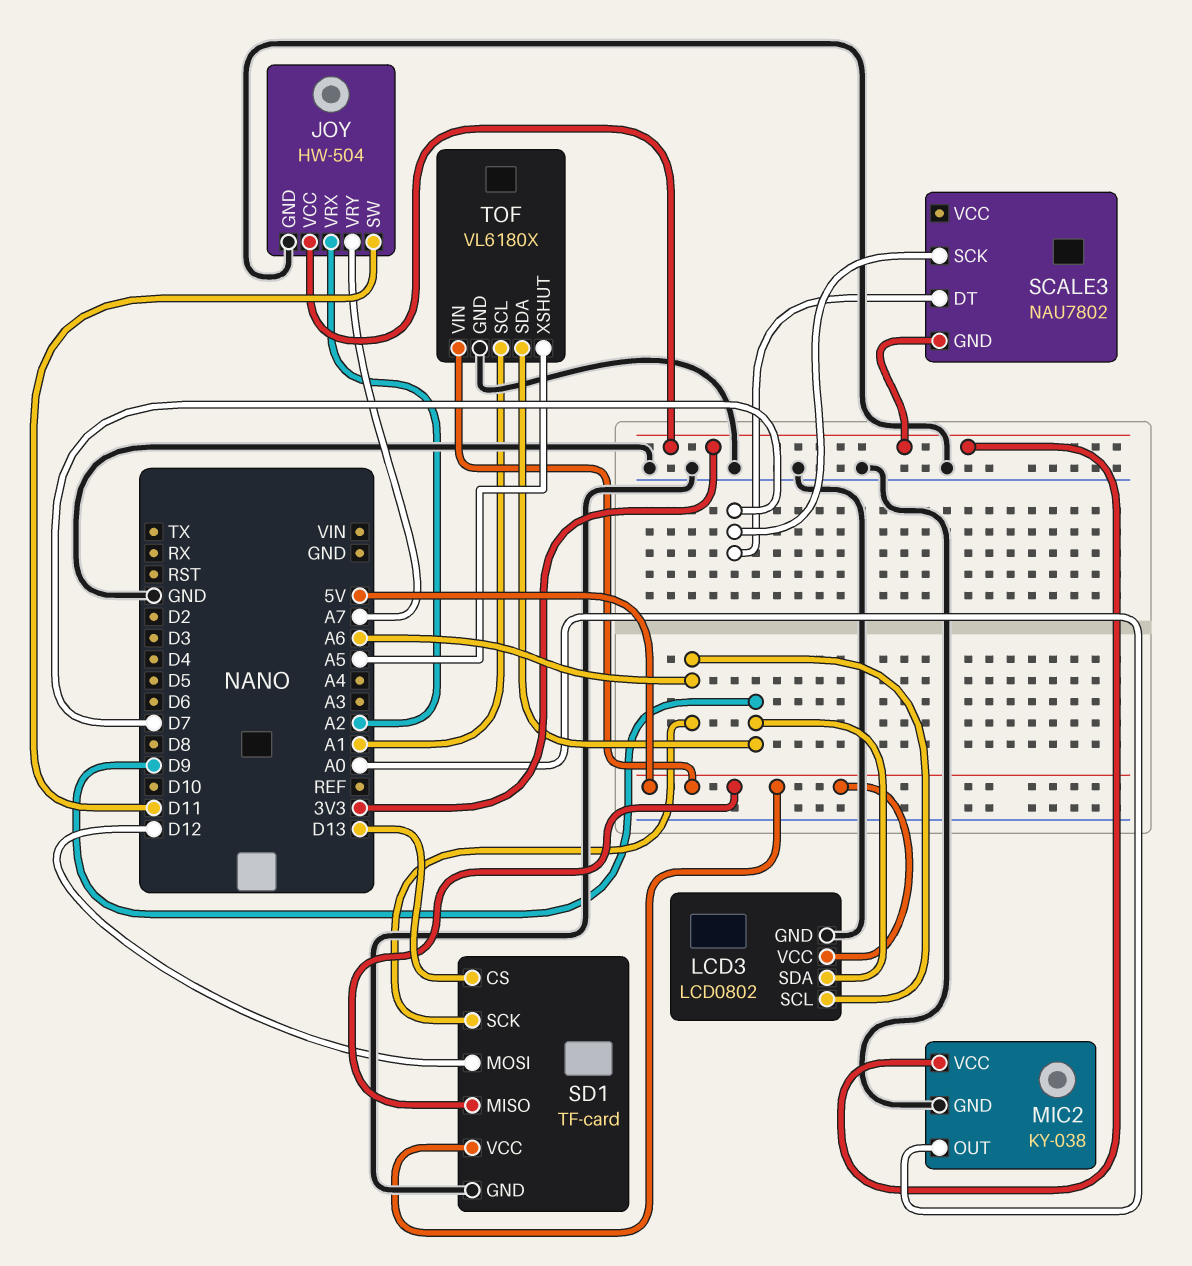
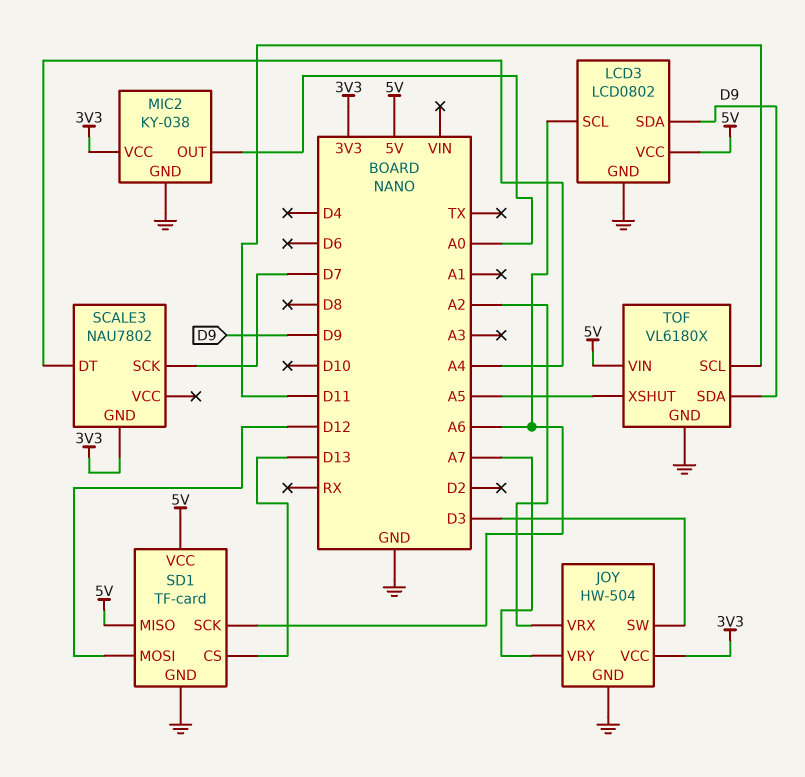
JOY pin SW: D11 -> D3
SCALE3 pin DT: D7 -> A4
TOF pin SCL: A1 -> D11

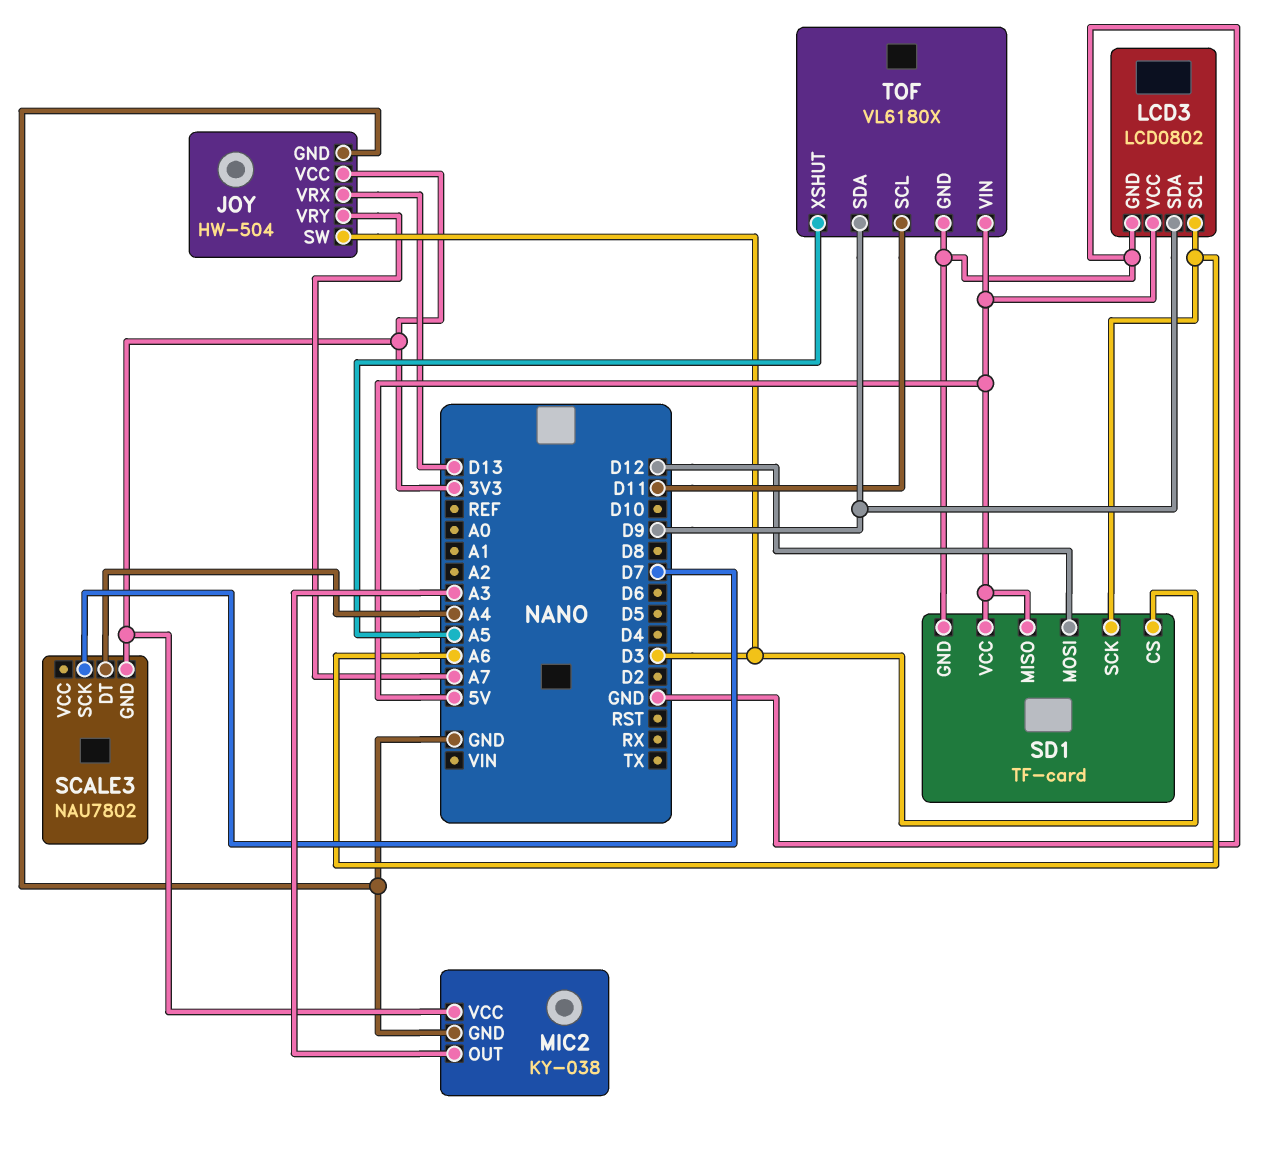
JOY pin VRX: A2 -> D13
MIC2 pin OUT: A0 -> A3
SD1 pin CS: D13 -> D3

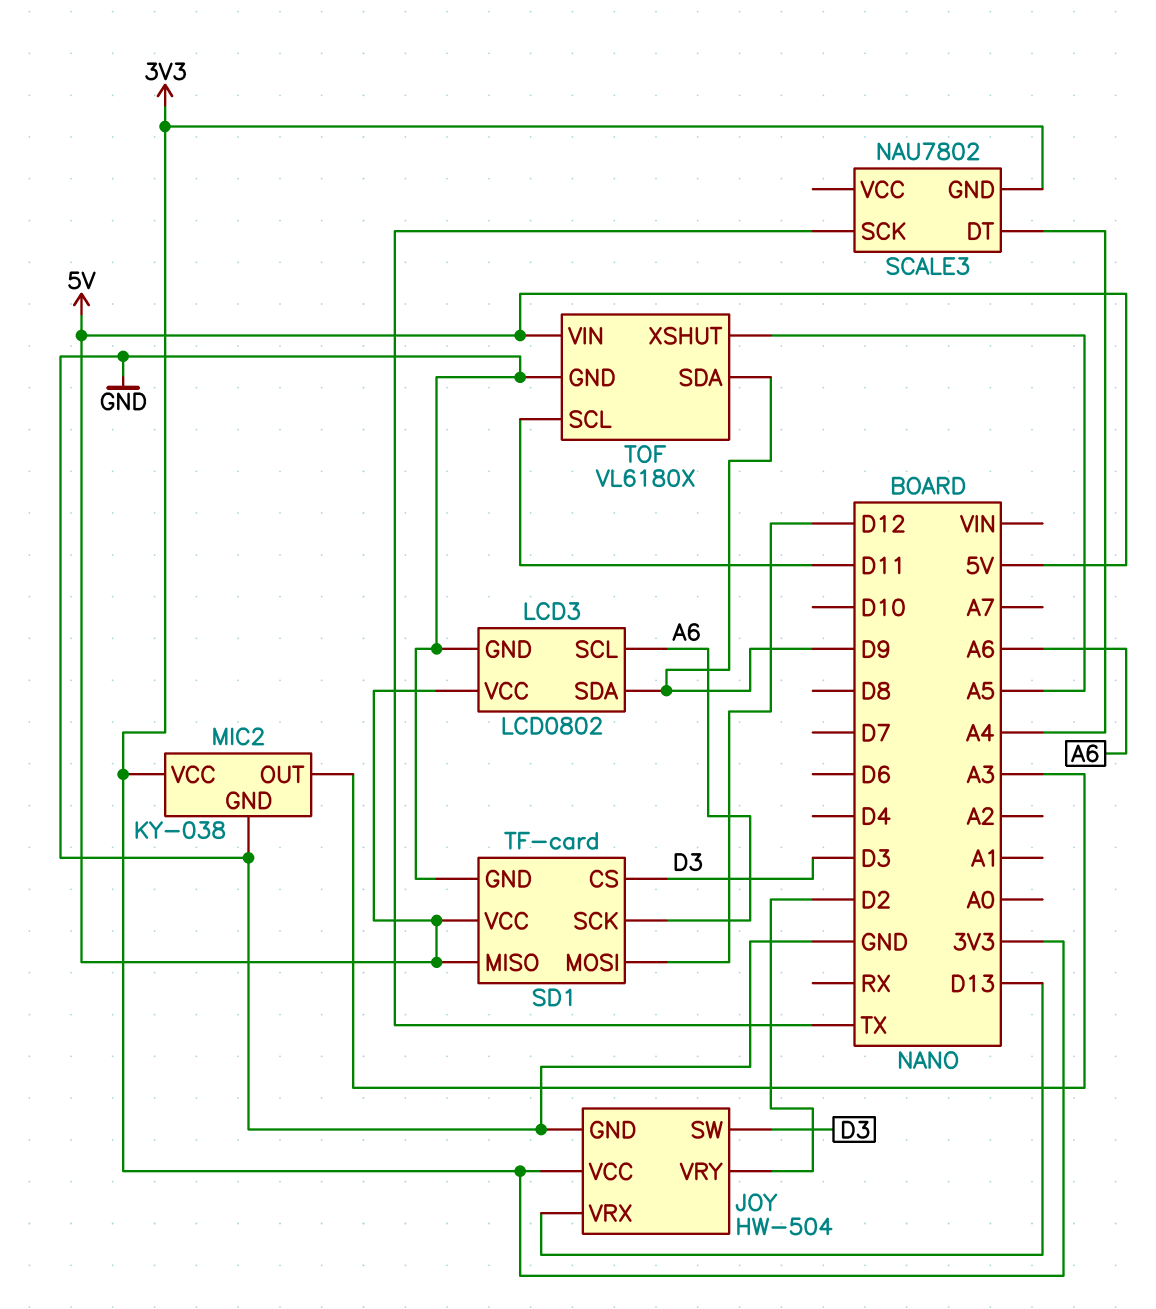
JOY pin VRY: A7 -> D2
SCALE3 pin SCK: D7 -> TX

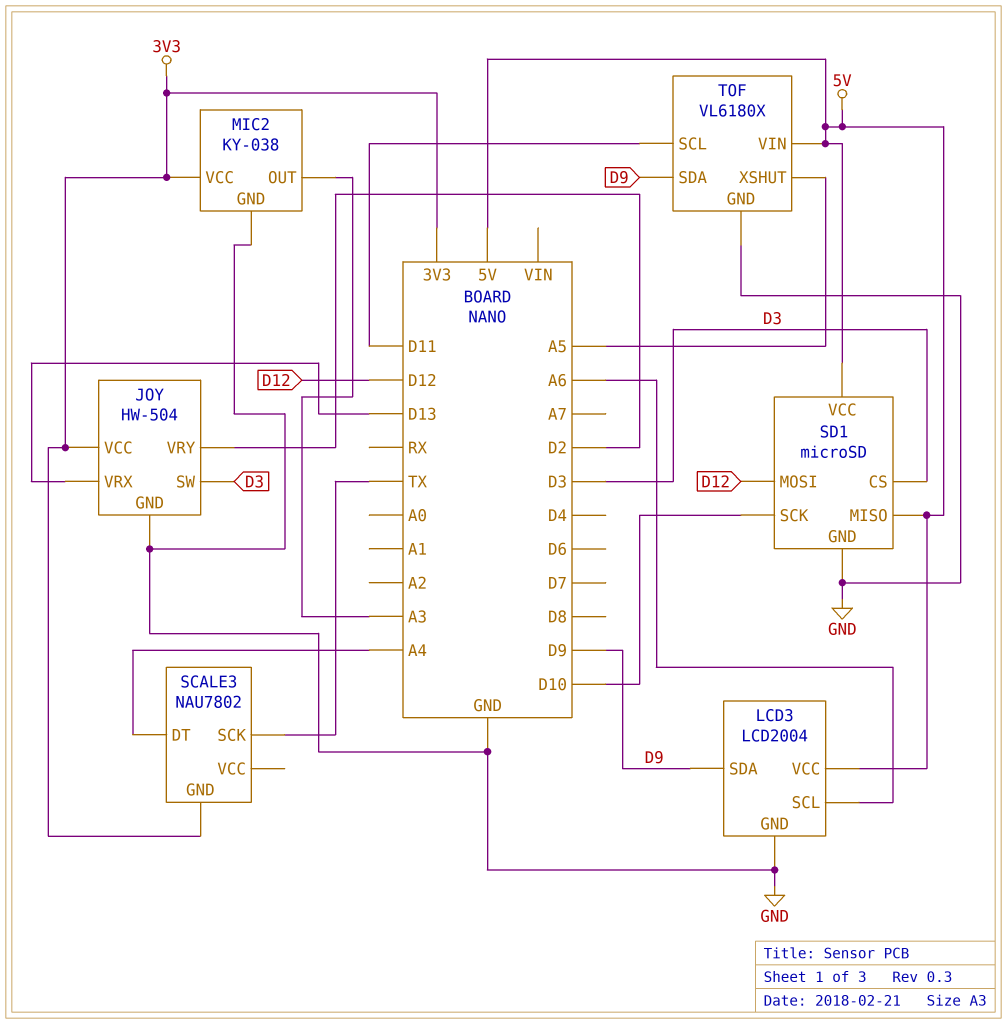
LCD3: LCD0802 -> LCD2004
SD1: TF-card -> microSD
SD1 pin SCK: A6 -> D10

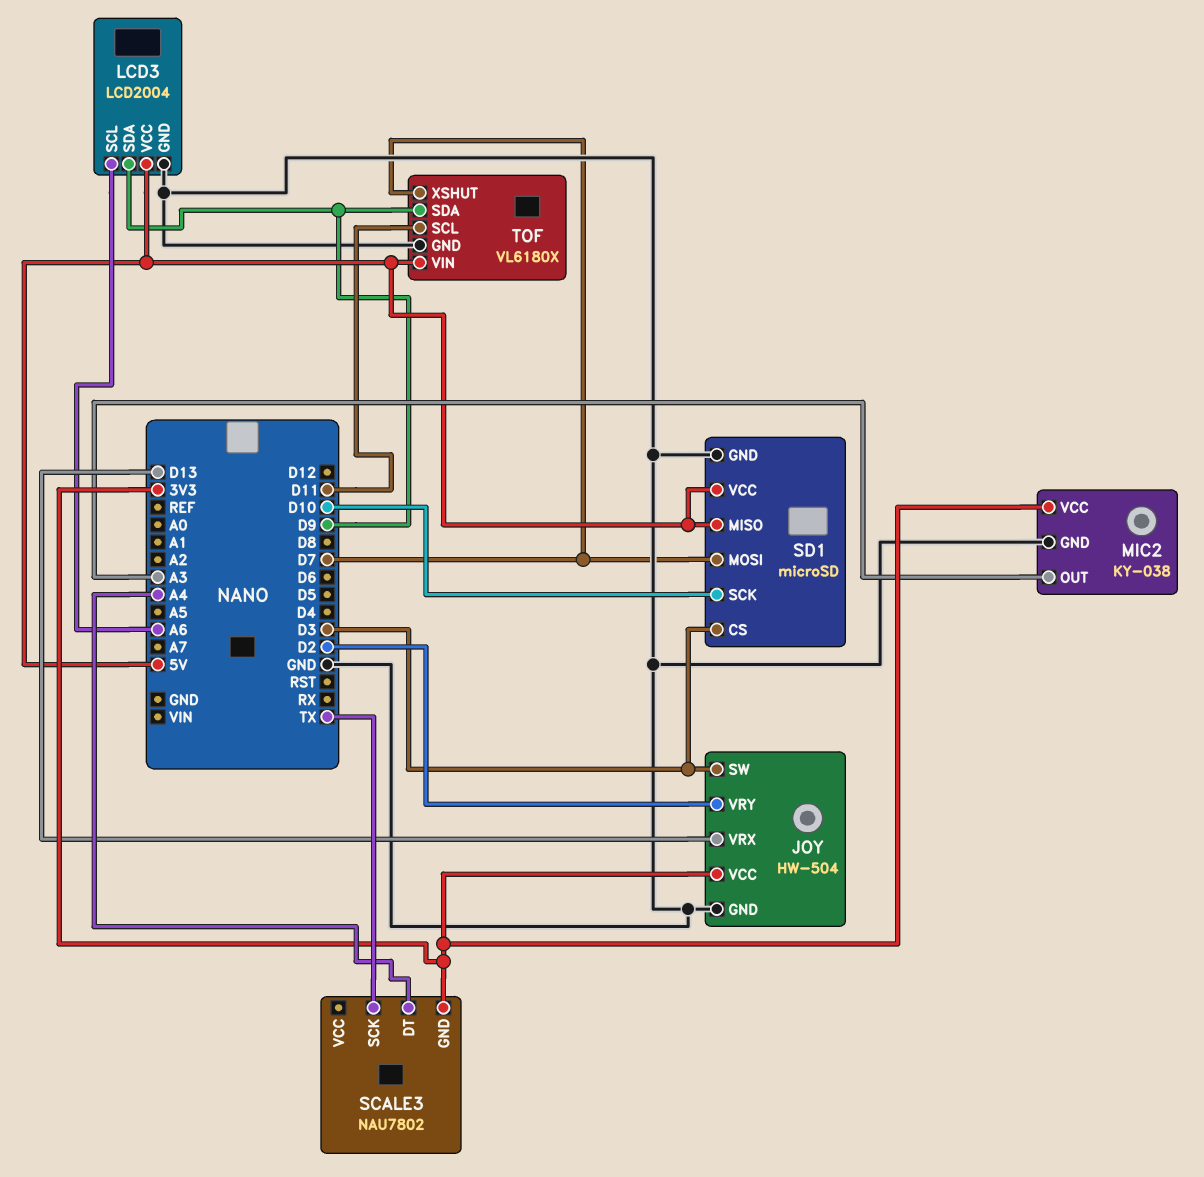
SD1 pin MOSI: D12 -> D7
TOF pin XSHUT: A5 -> D7

